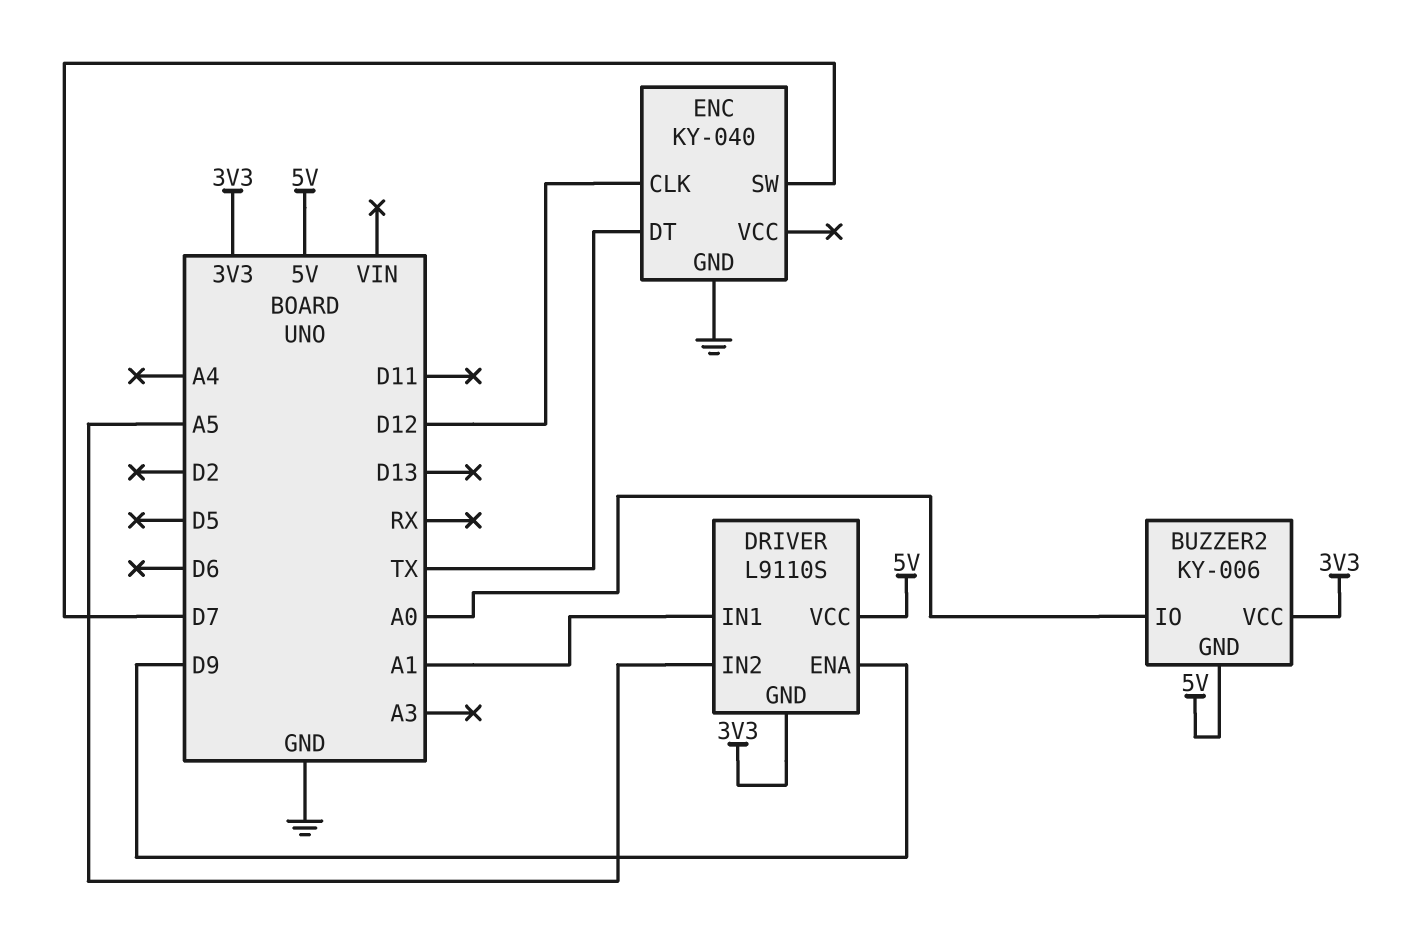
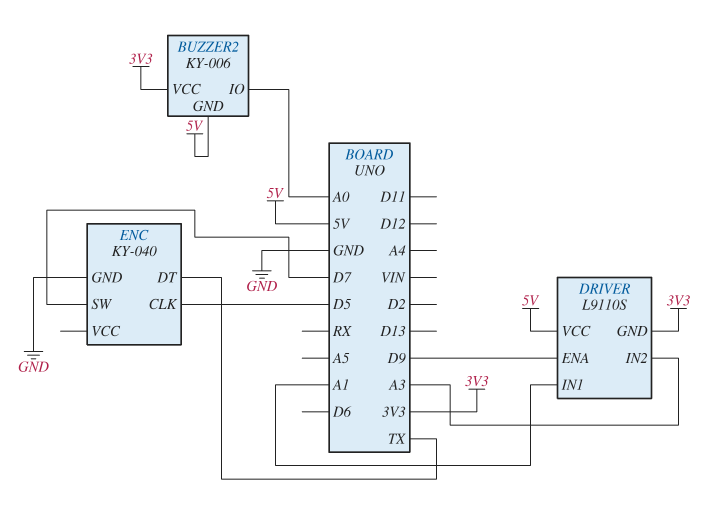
DRIVER pin IN2: A5 -> A3
ENC pin CLK: D12 -> D5

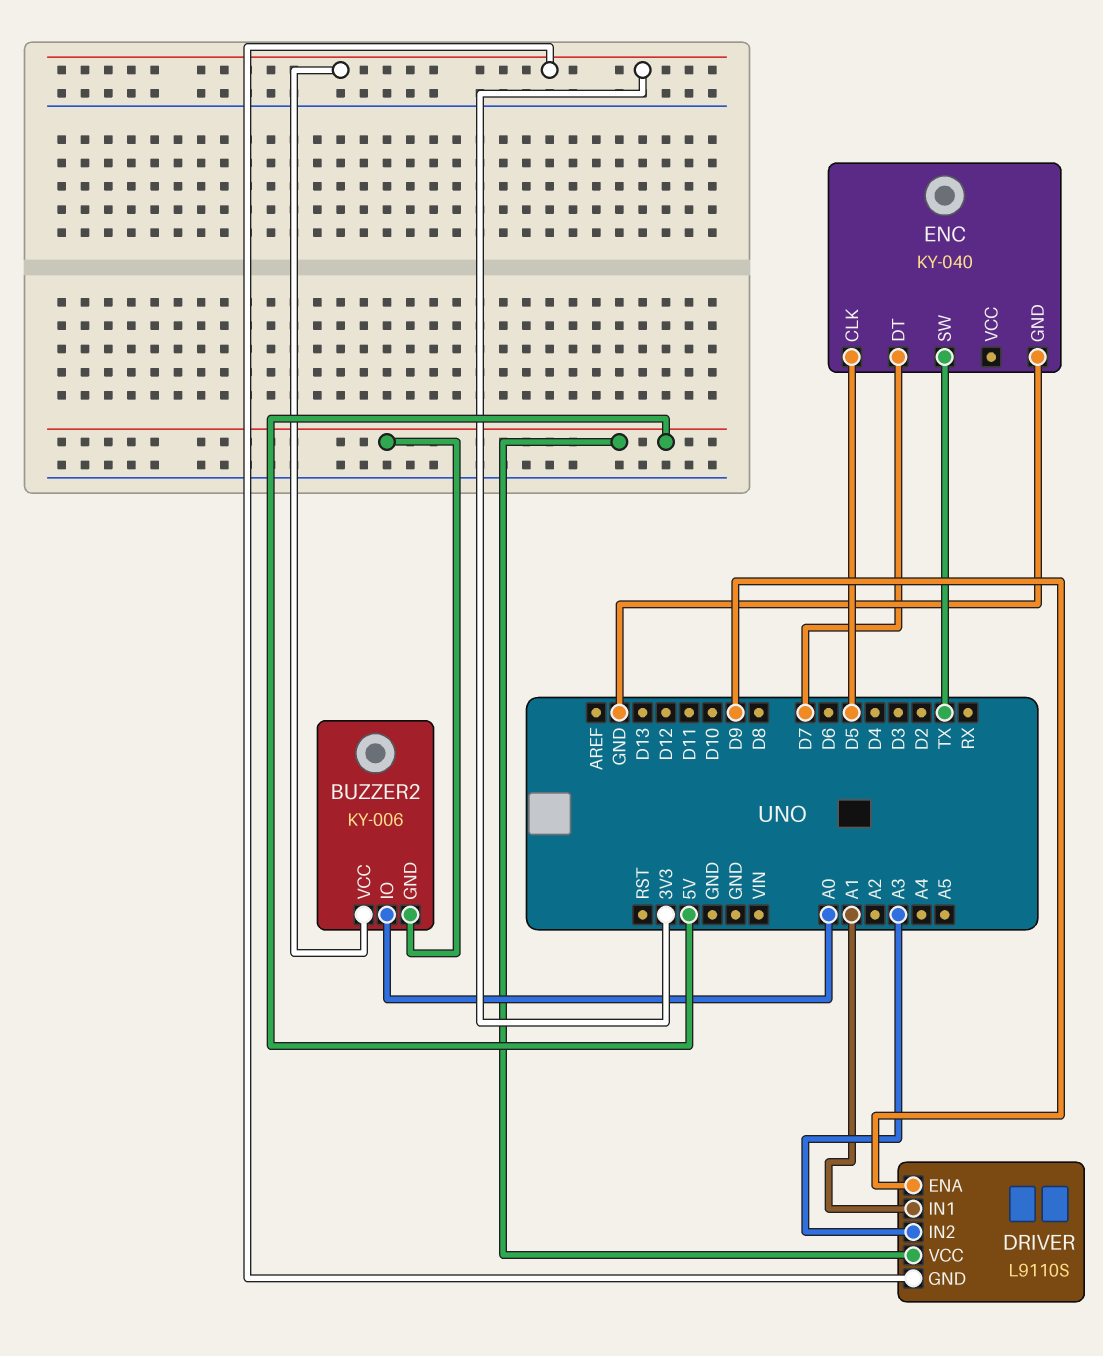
ENC pin DT: TX -> D7
ENC pin SW: D7 -> TX

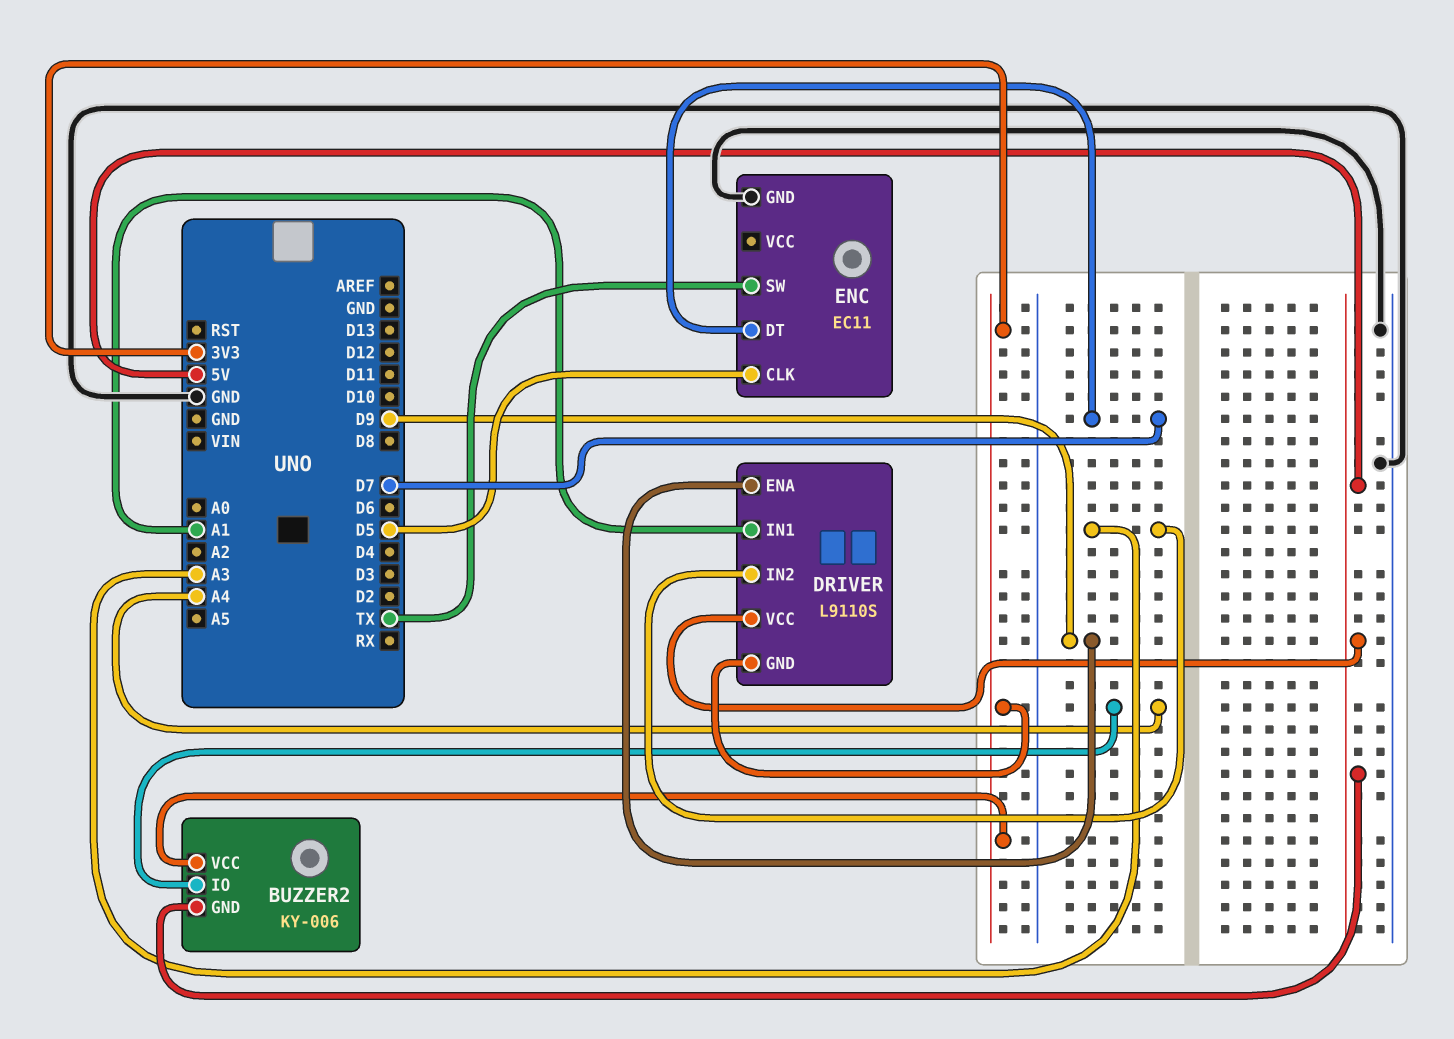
BUZZER2 pin IO: A0 -> A4
ENC: KY-040 -> EC11

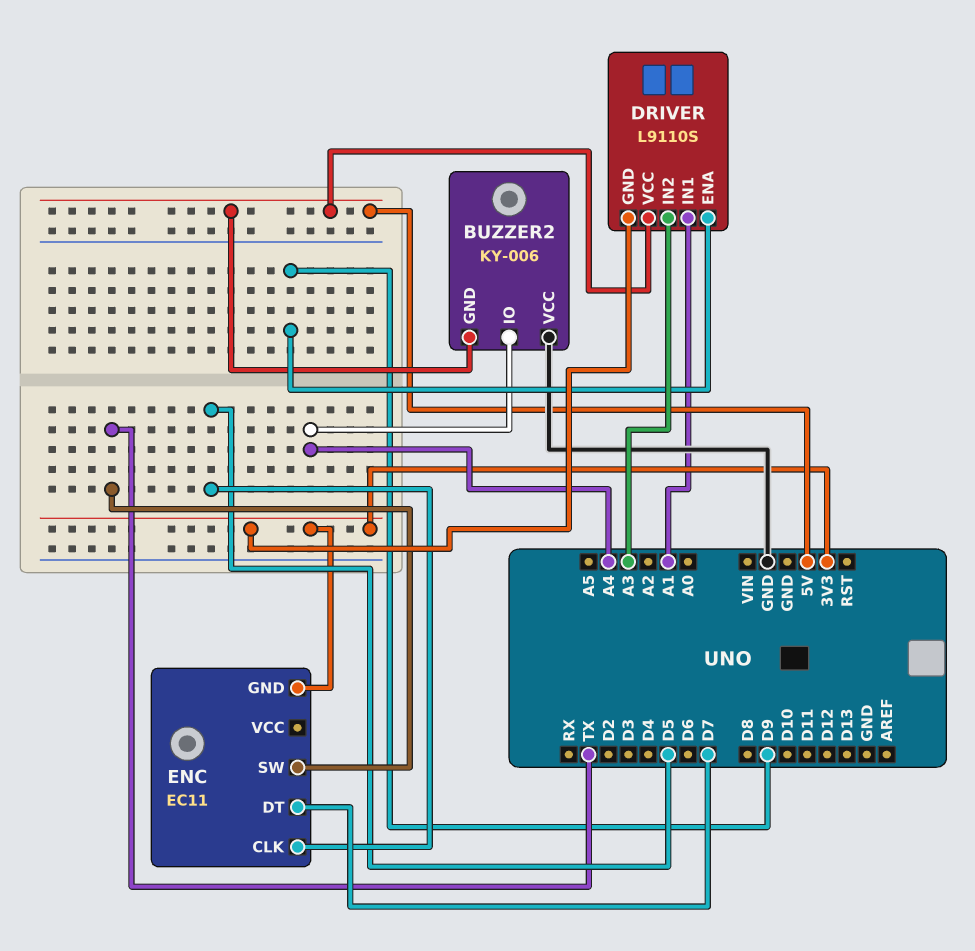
BUZZER2 pin VCC: 3V3 -> GND
ENC pin GND: GND -> 3V3

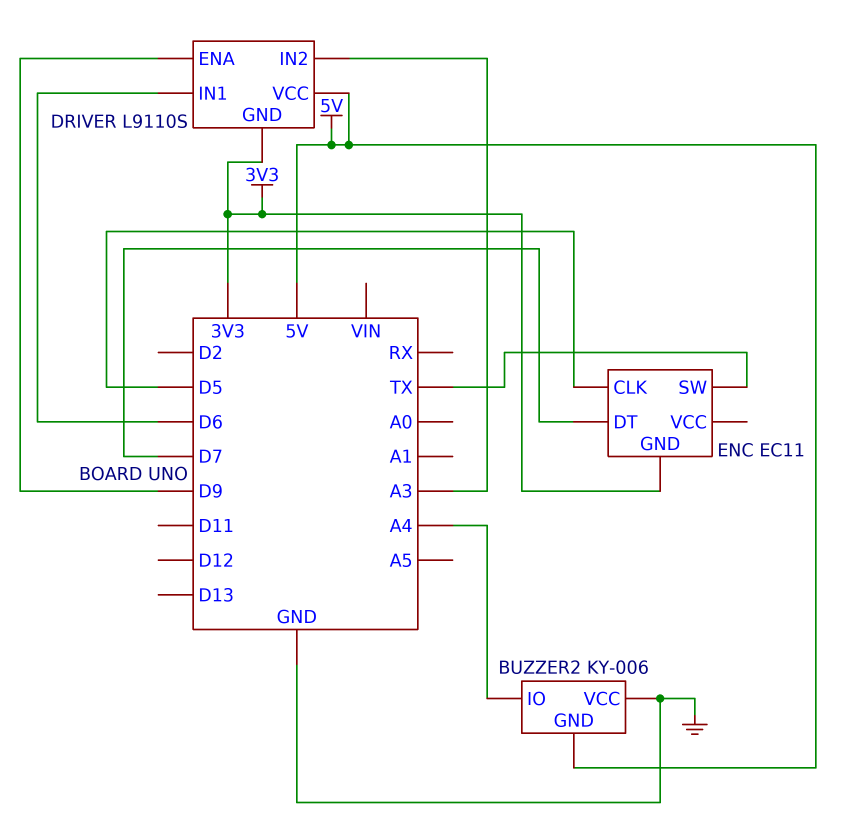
DRIVER pin IN1: A1 -> D6

